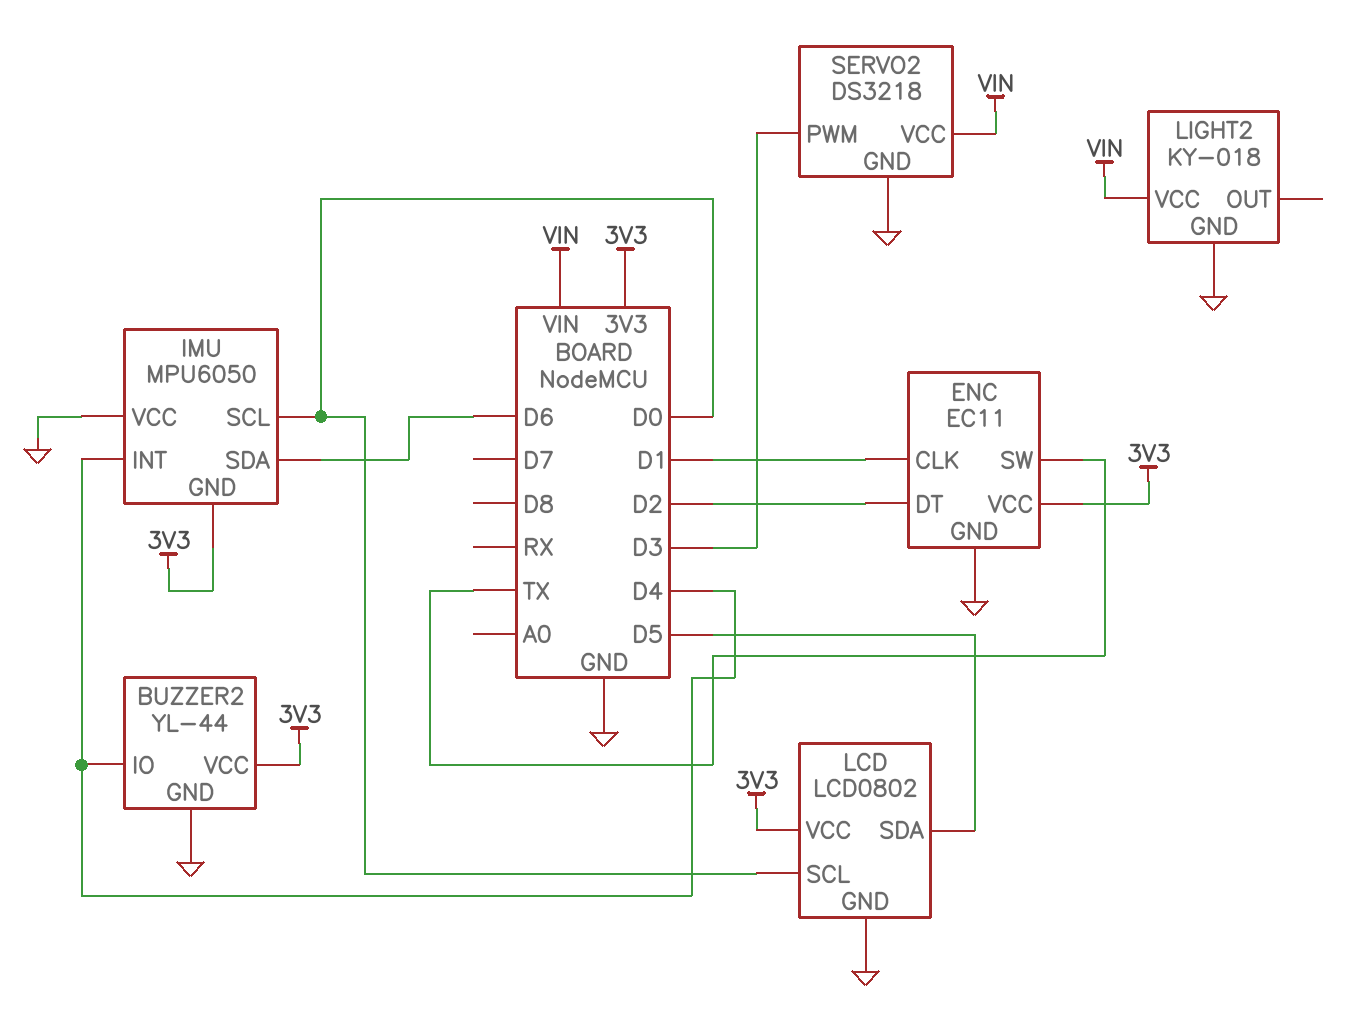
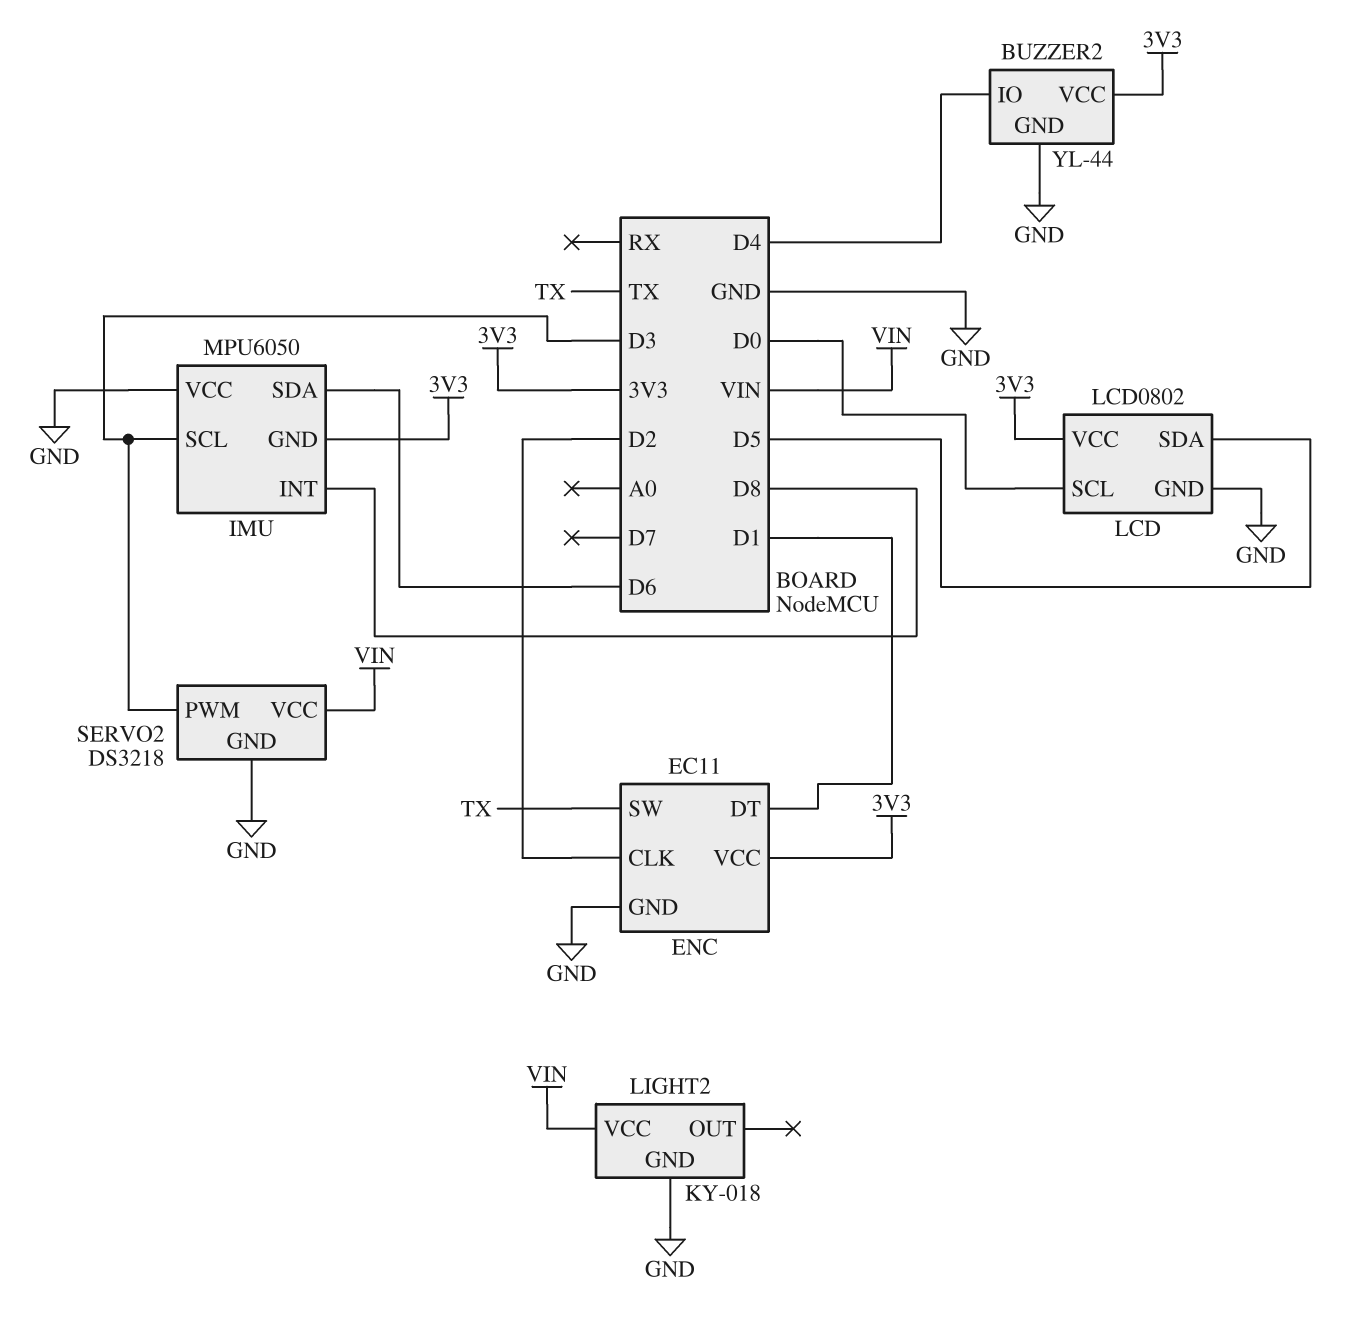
ENC pin CLK: D1 -> D2
ENC pin DT: D2 -> D1
IMU pin INT: D4 -> D8
IMU pin SCL: D0 -> D3

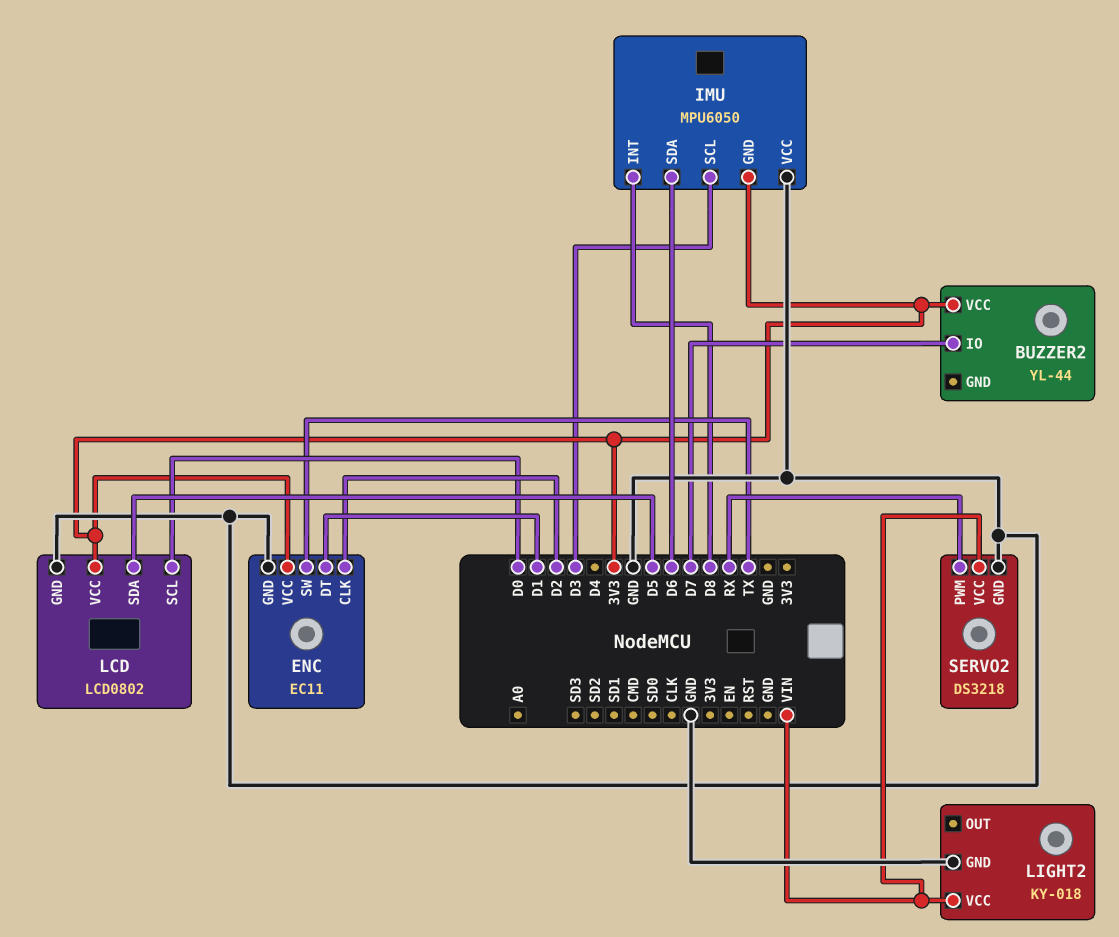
BUZZER2 pin GND: GND -> none
BUZZER2 pin IO: D4 -> D7
SERVO2 pin PWM: D3 -> RX

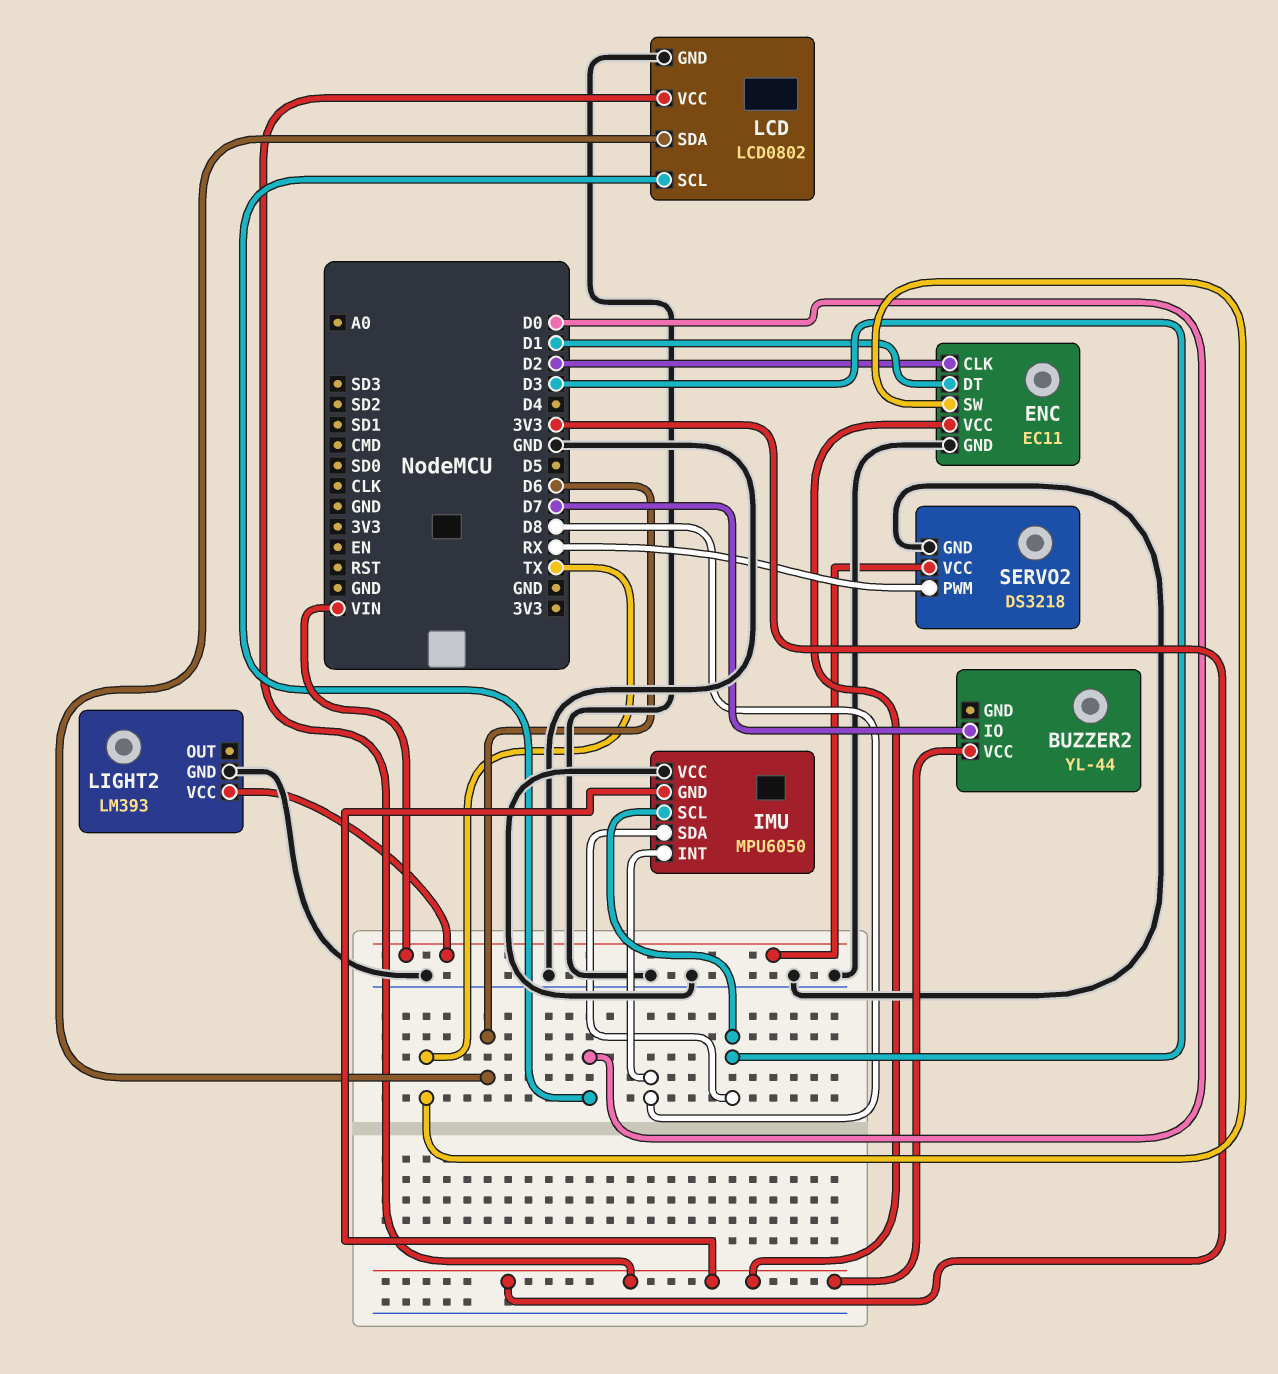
IMU pin SDA: D6 -> D3
LCD pin SDA: D5 -> D6
LIGHT2: KY-018 -> LM393

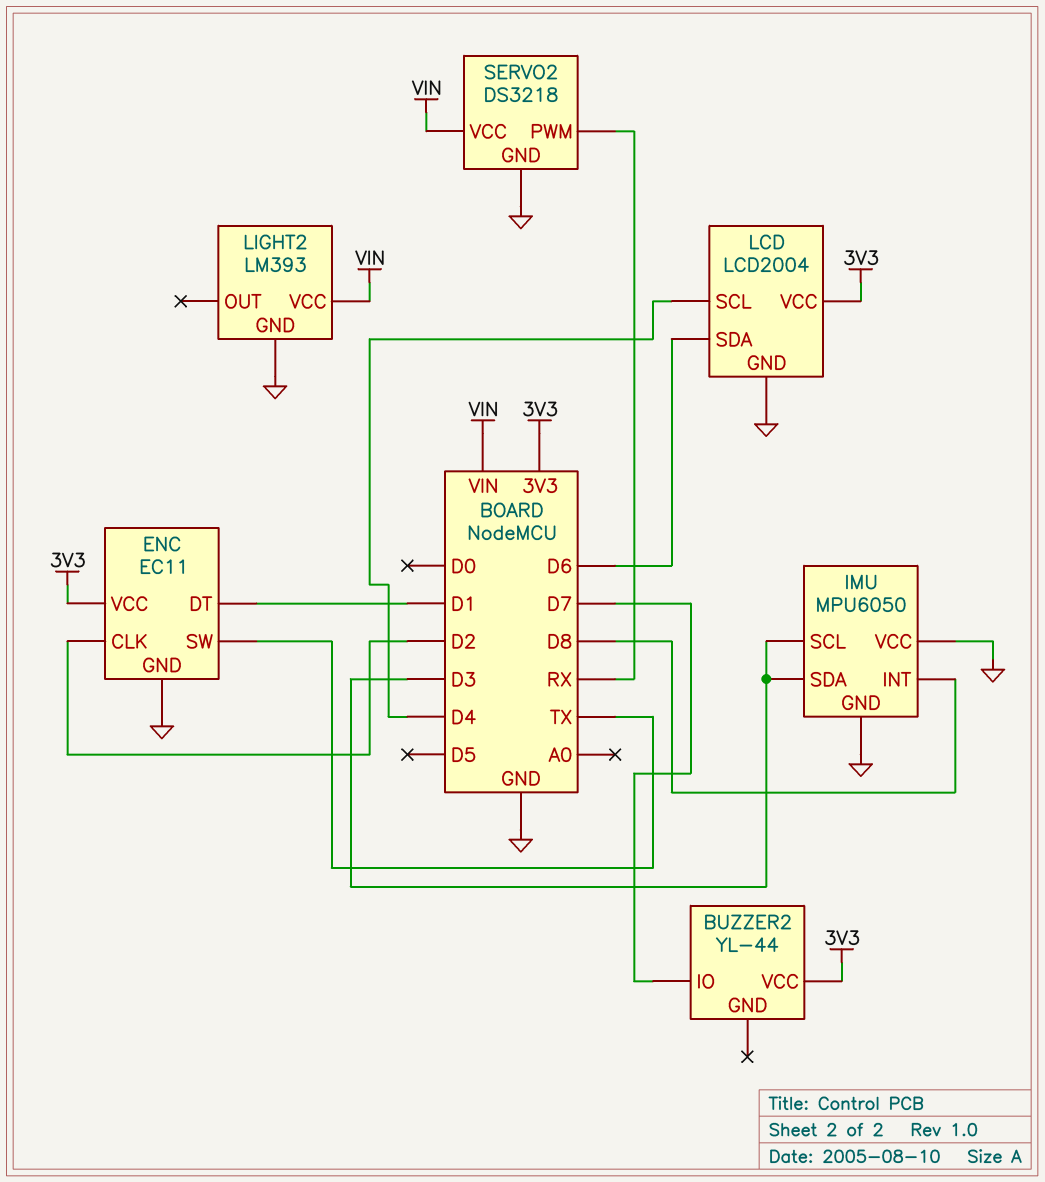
IMU pin GND: 3V3 -> GND
LCD: LCD0802 -> LCD2004
LCD pin SCL: D0 -> D4

